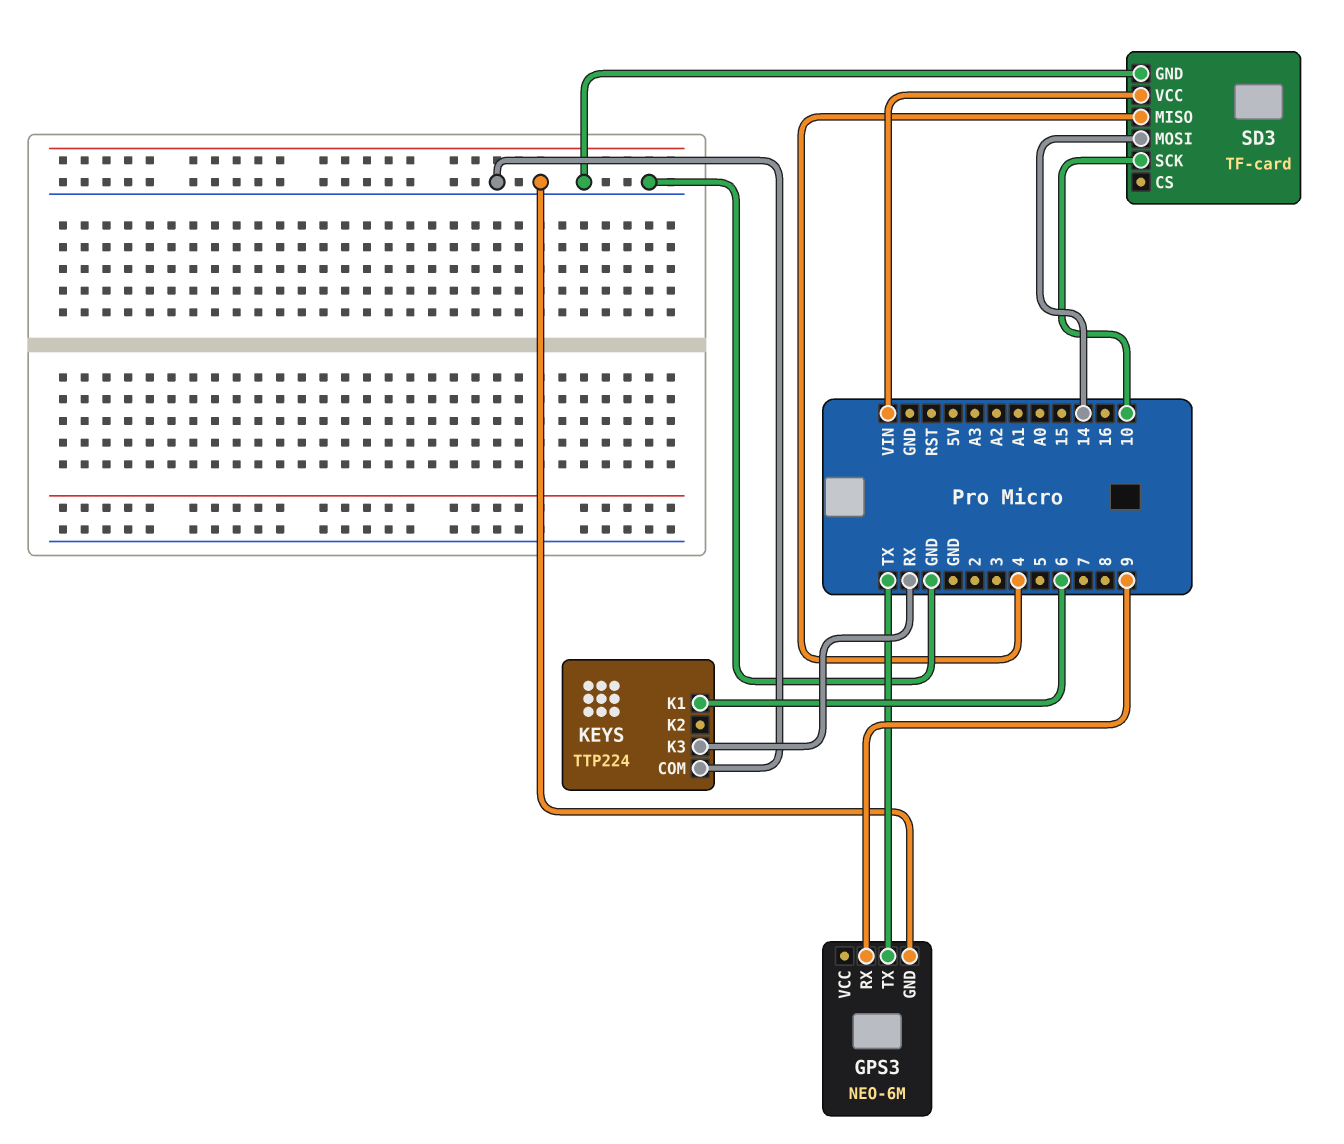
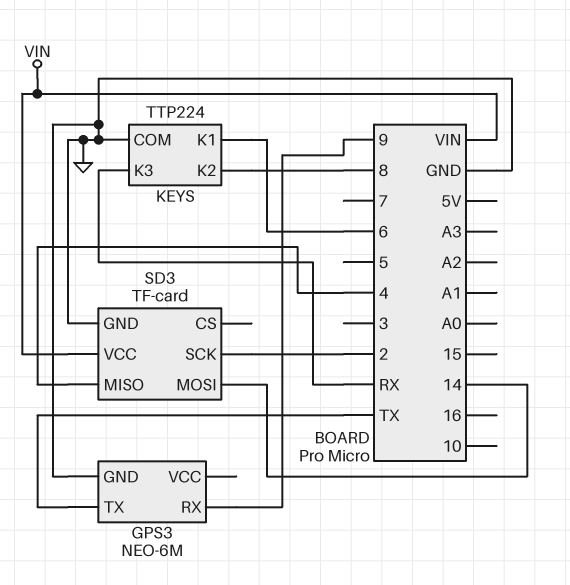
KEYS pin K2: none -> 8
SD3 pin SCK: 10 -> 2

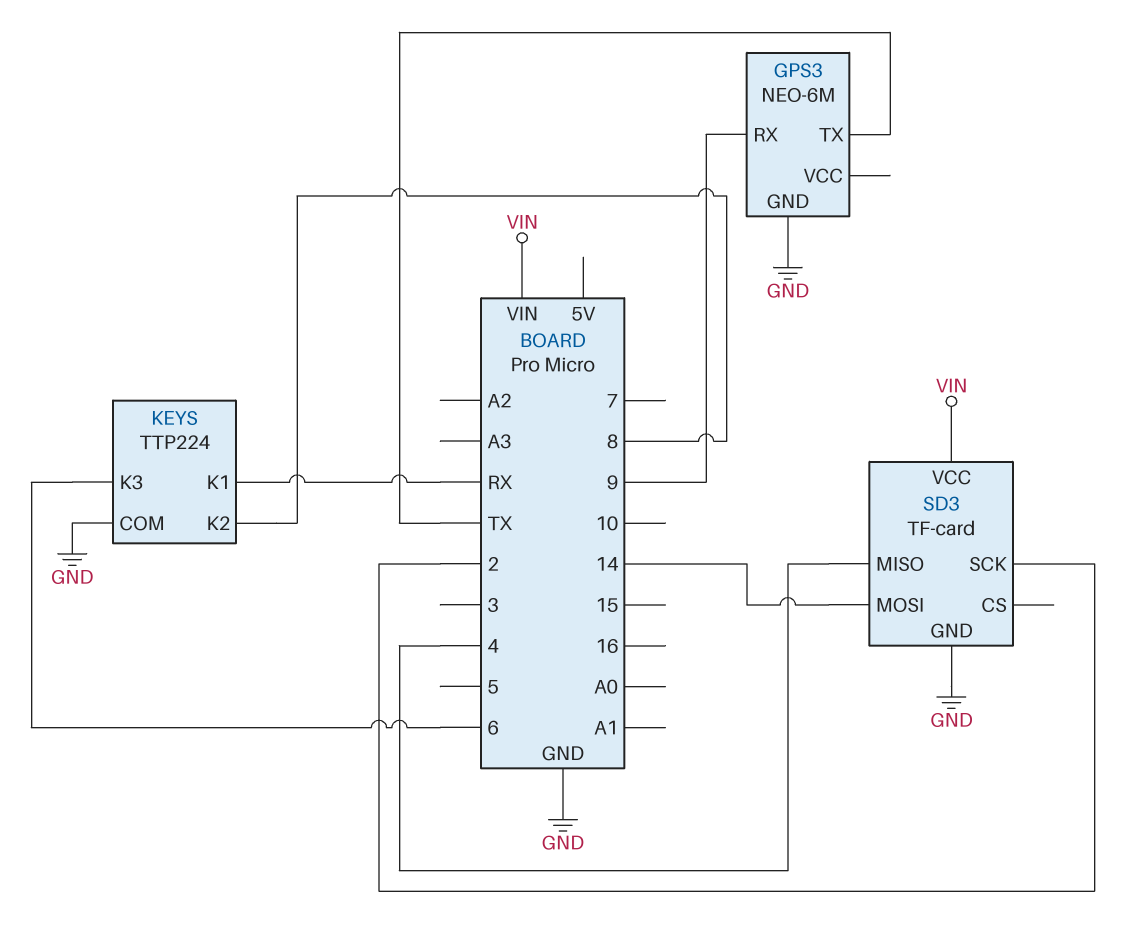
KEYS pin K1: 6 -> RX
KEYS pin K3: RX -> 6

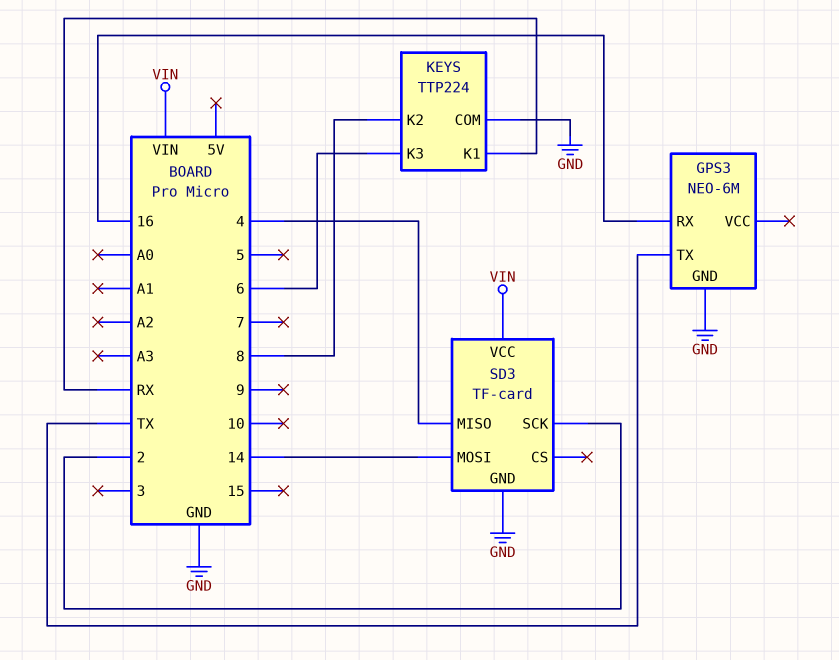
GPS3 pin RX: 9 -> 16

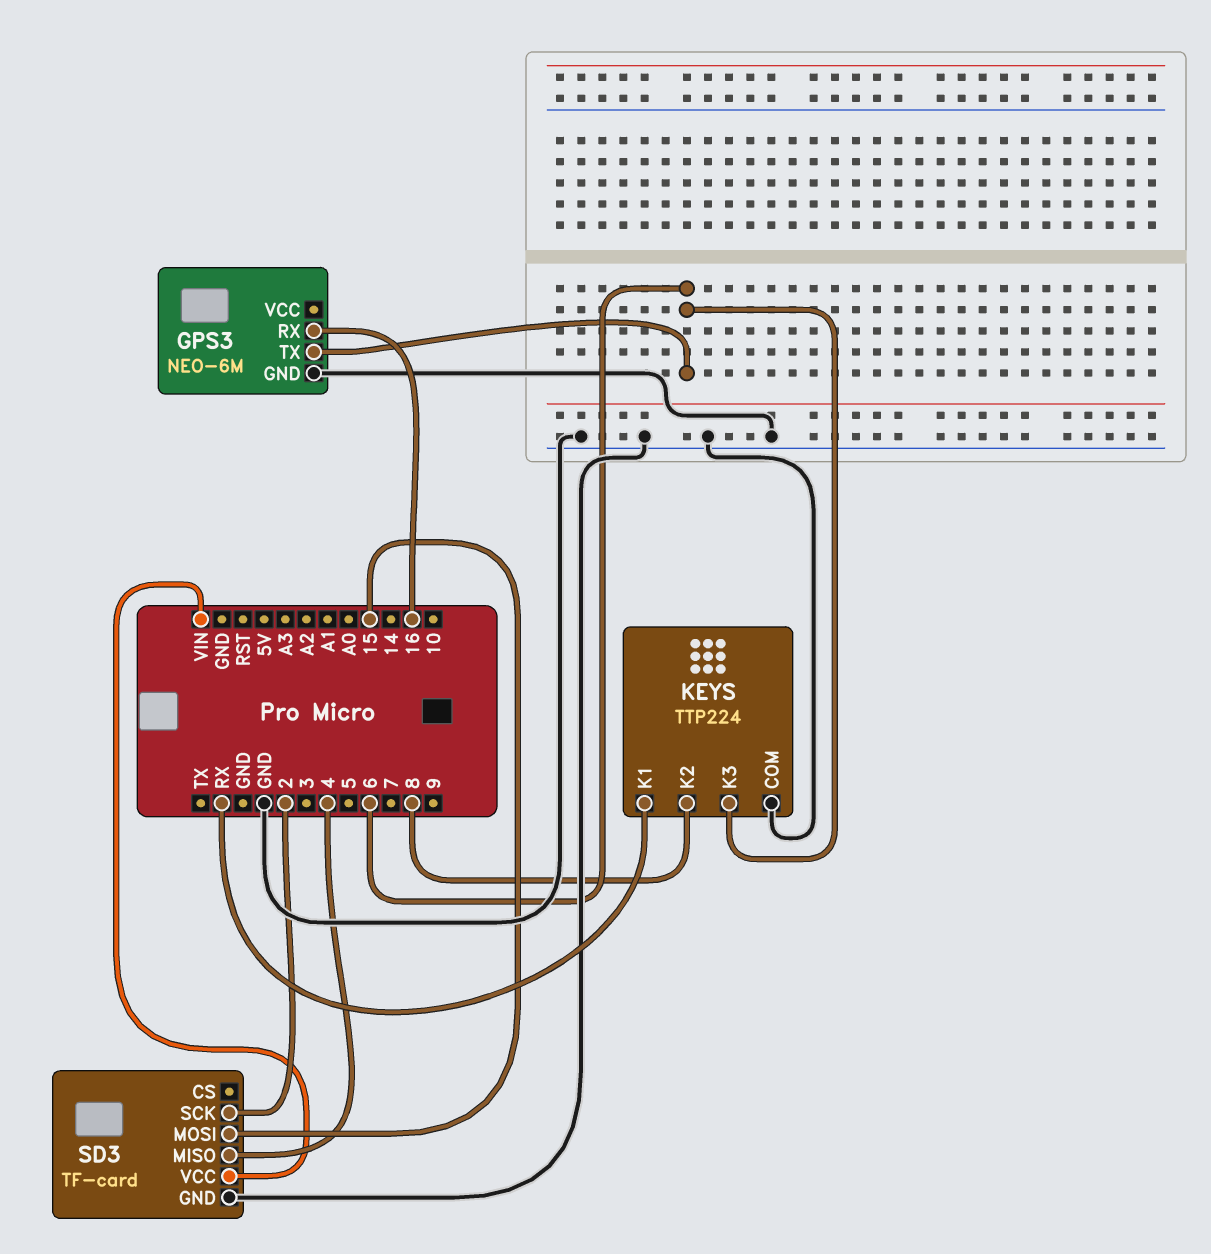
GPS3 pin TX: TX -> 6
SD3 pin MOSI: 14 -> 15

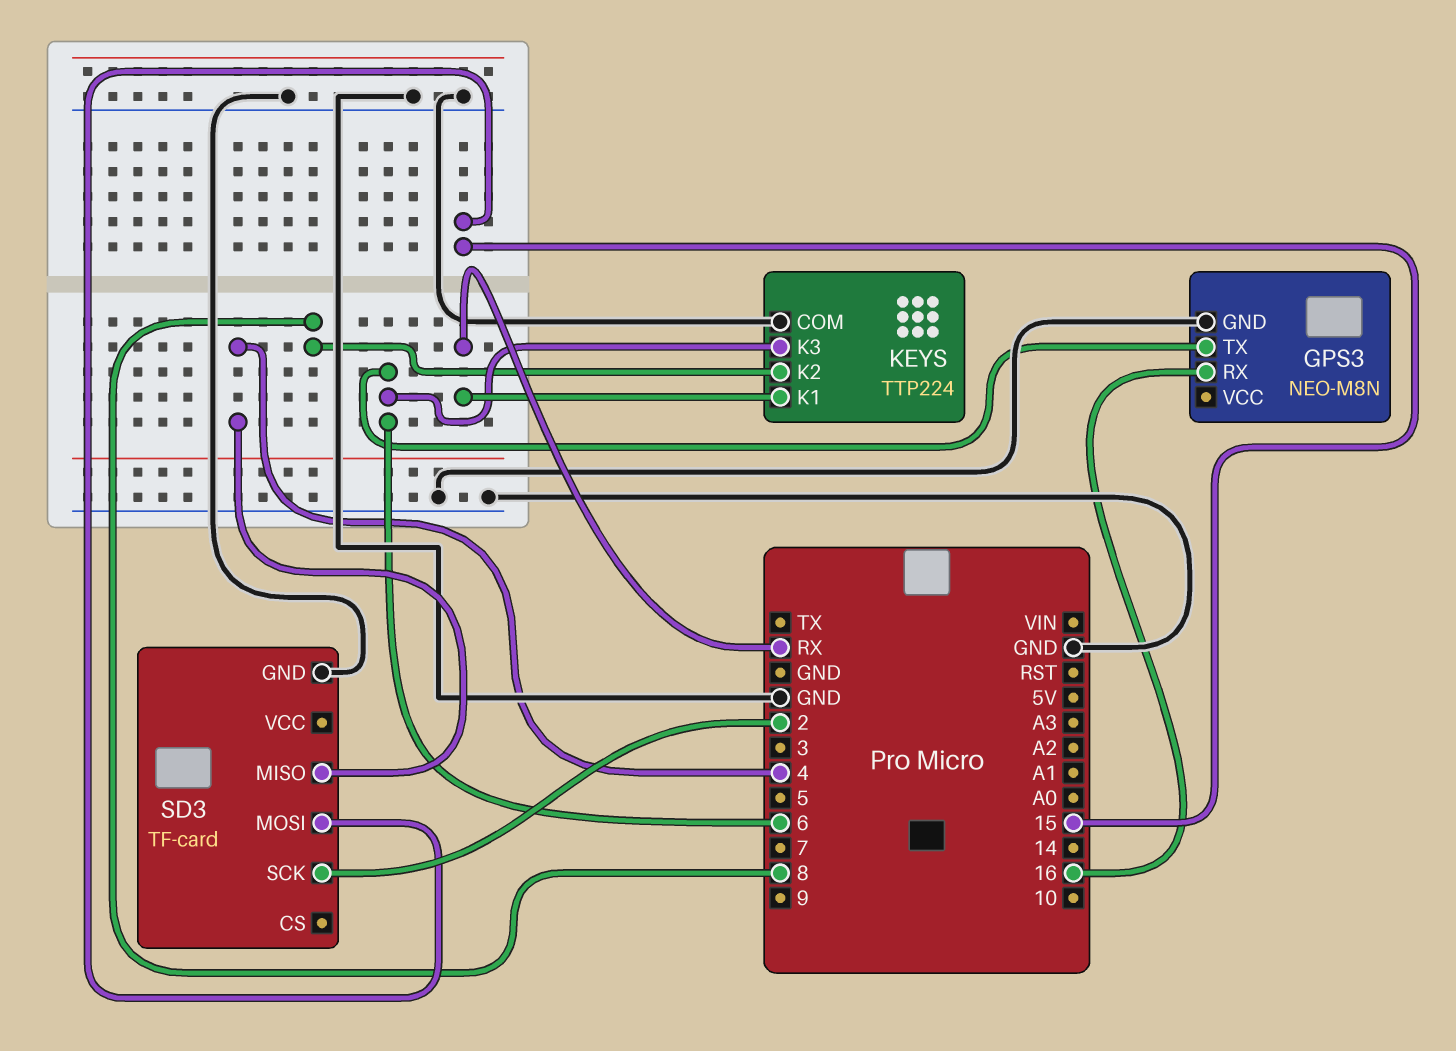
GPS3: NEO-6M -> NEO-M8N
SD3 pin VCC: VIN -> none

